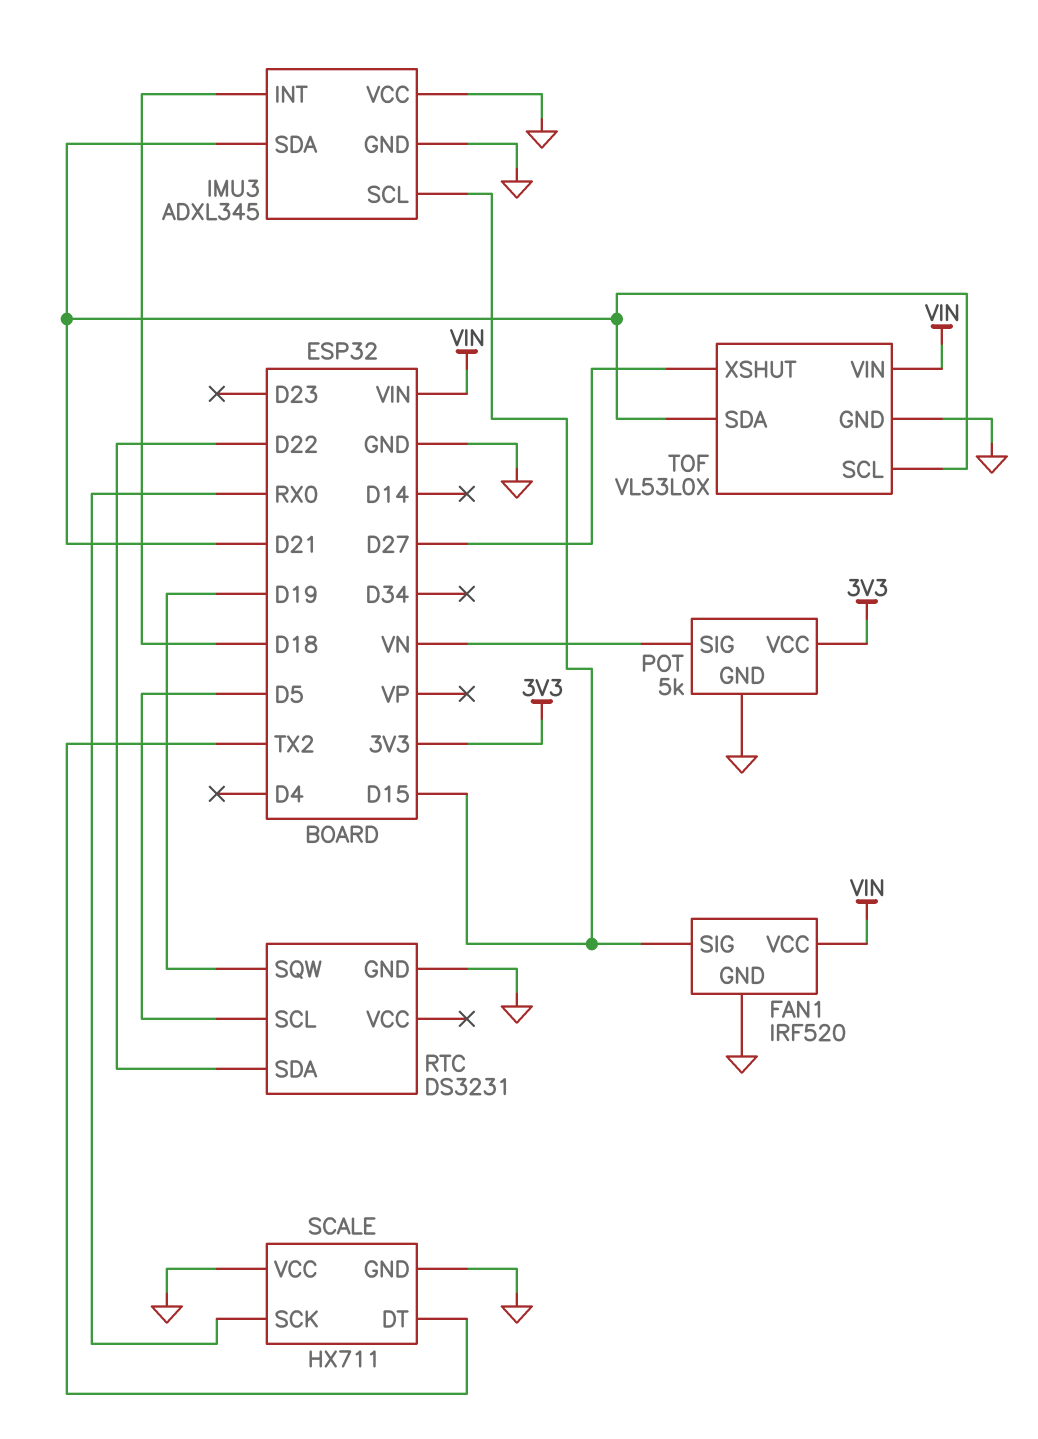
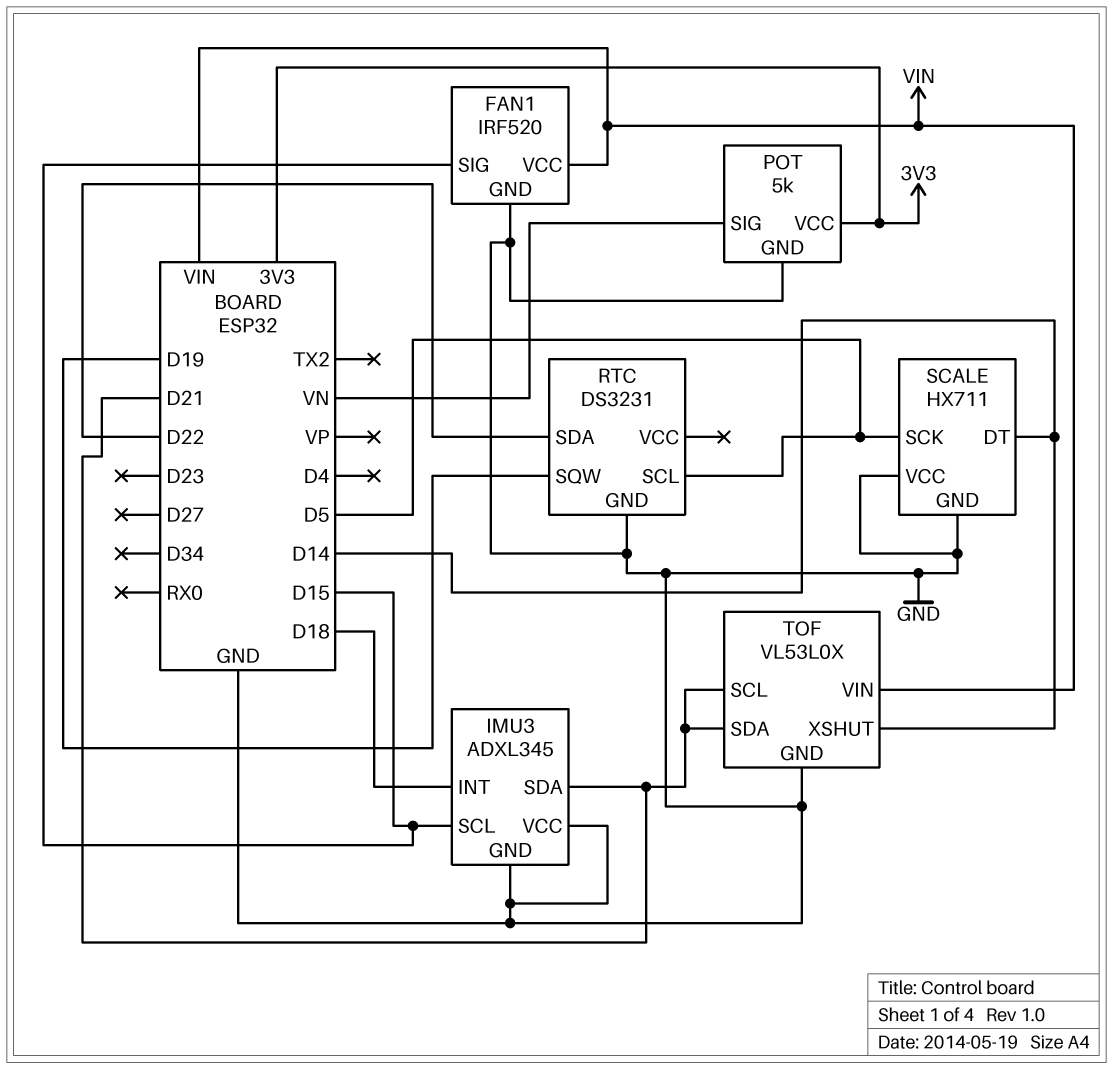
SCALE pin DT: TX2 -> D14
SCALE pin SCK: RX0 -> D5
TOF pin XSHUT: D27 -> D14

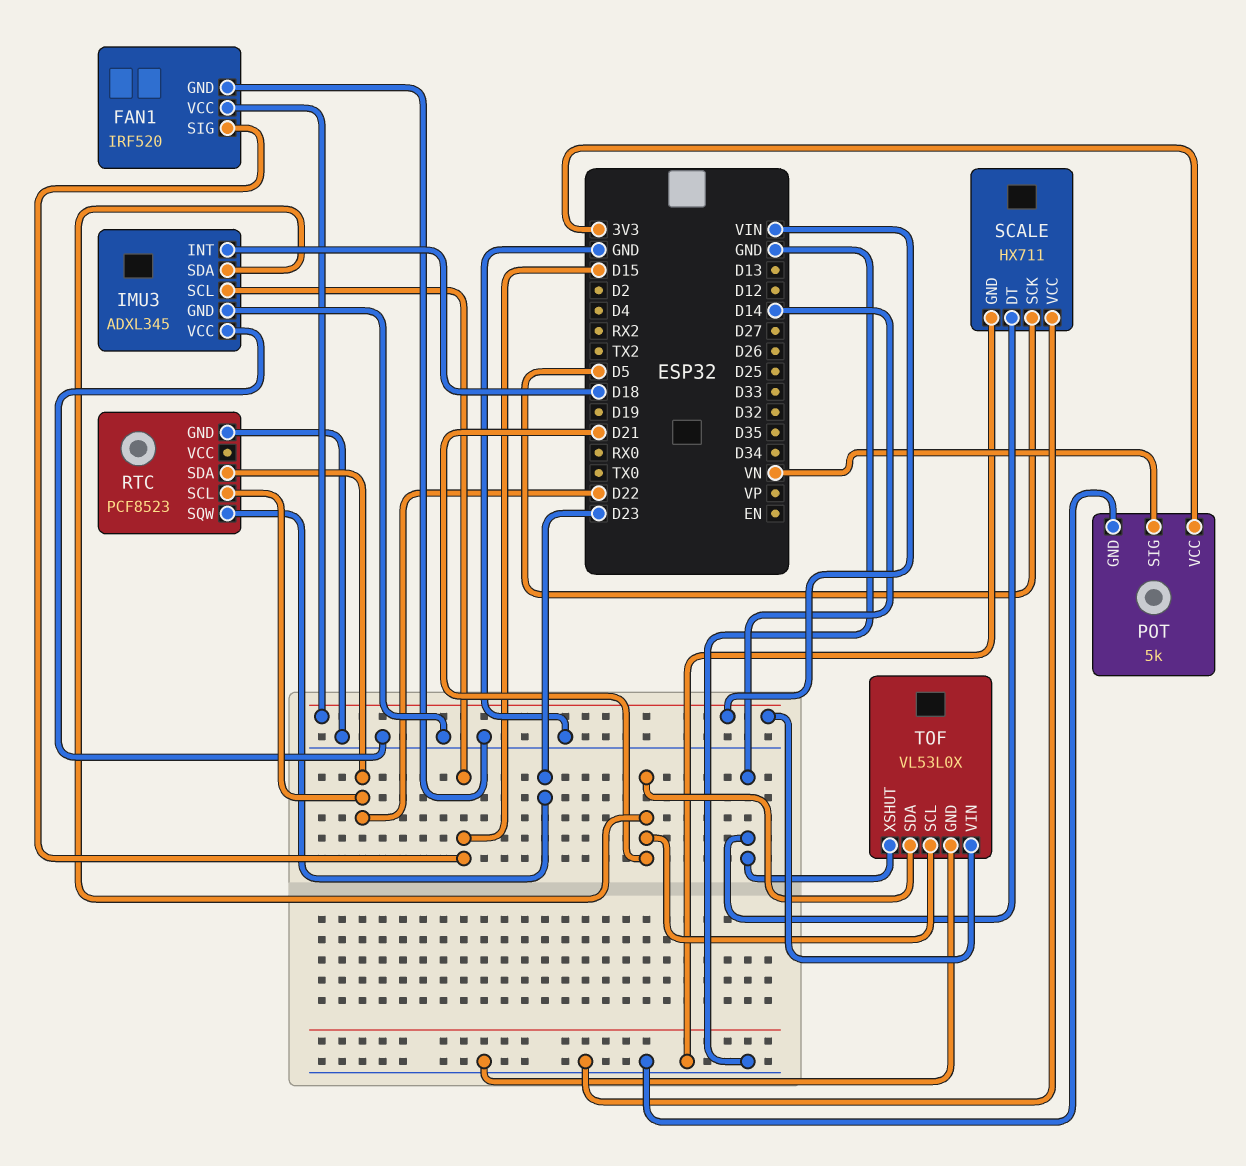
RTC: DS3231 -> PCF8523
RTC pin SCL: D5 -> D22
RTC pin SQW: D19 -> D23

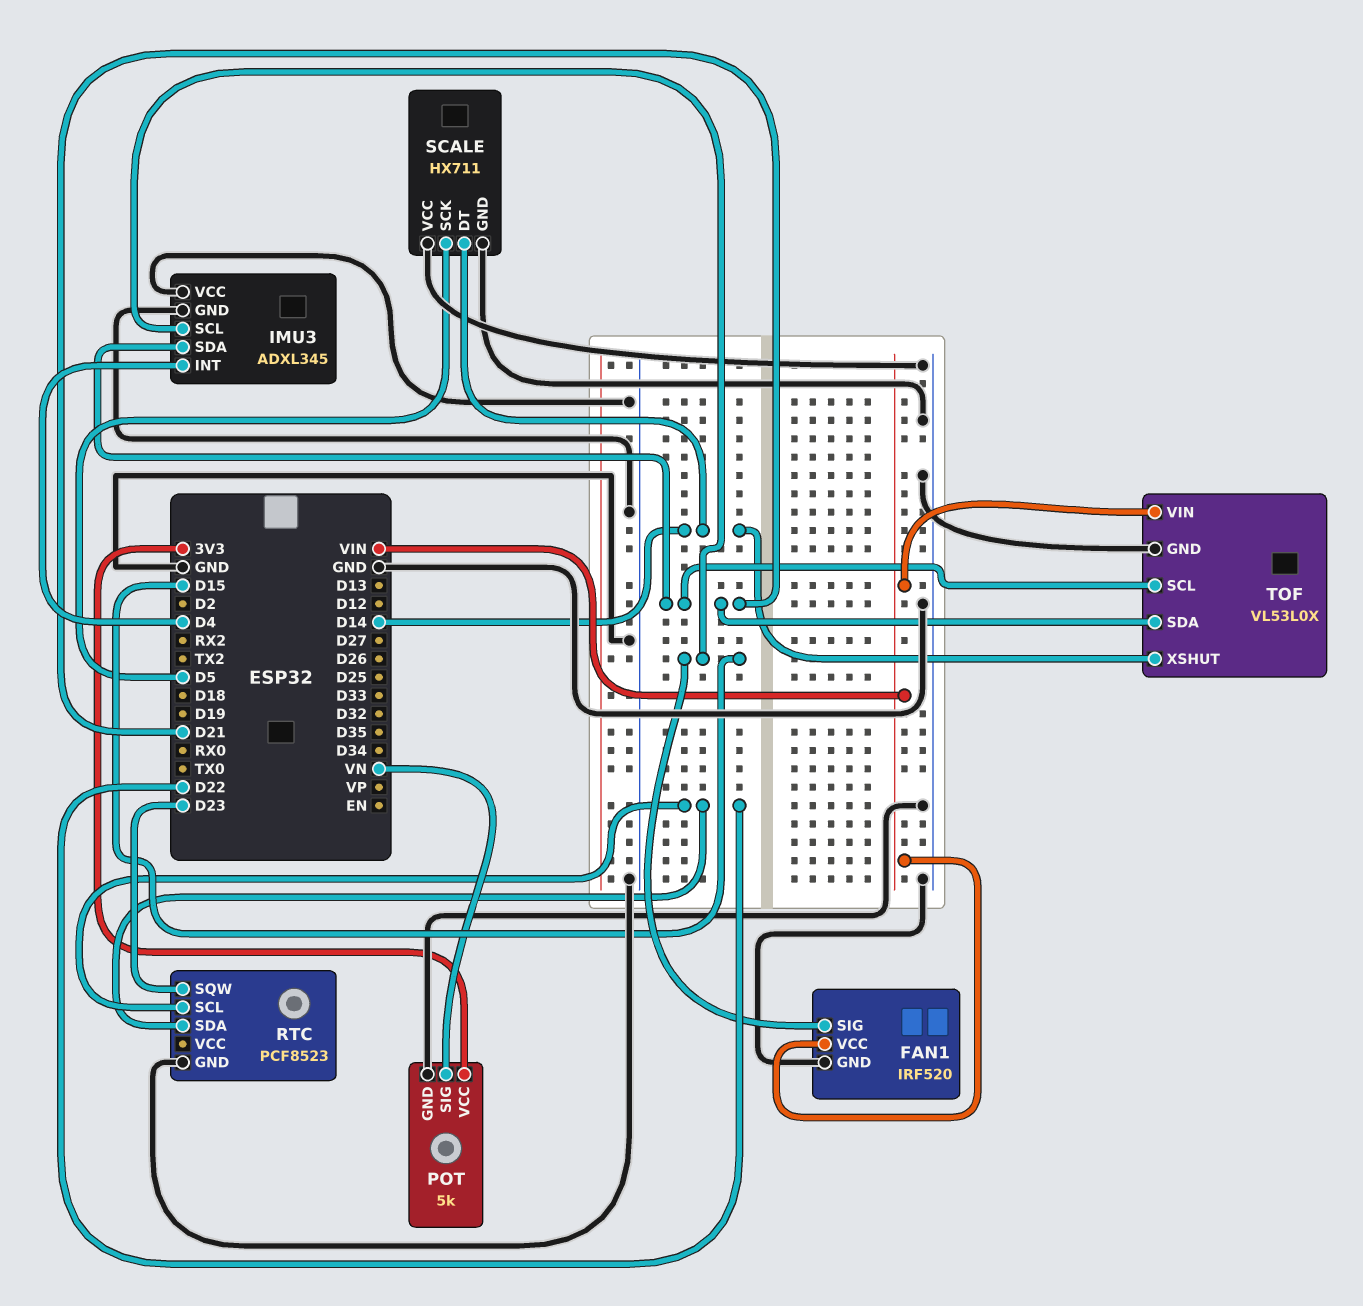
IMU3 pin INT: D18 -> D4

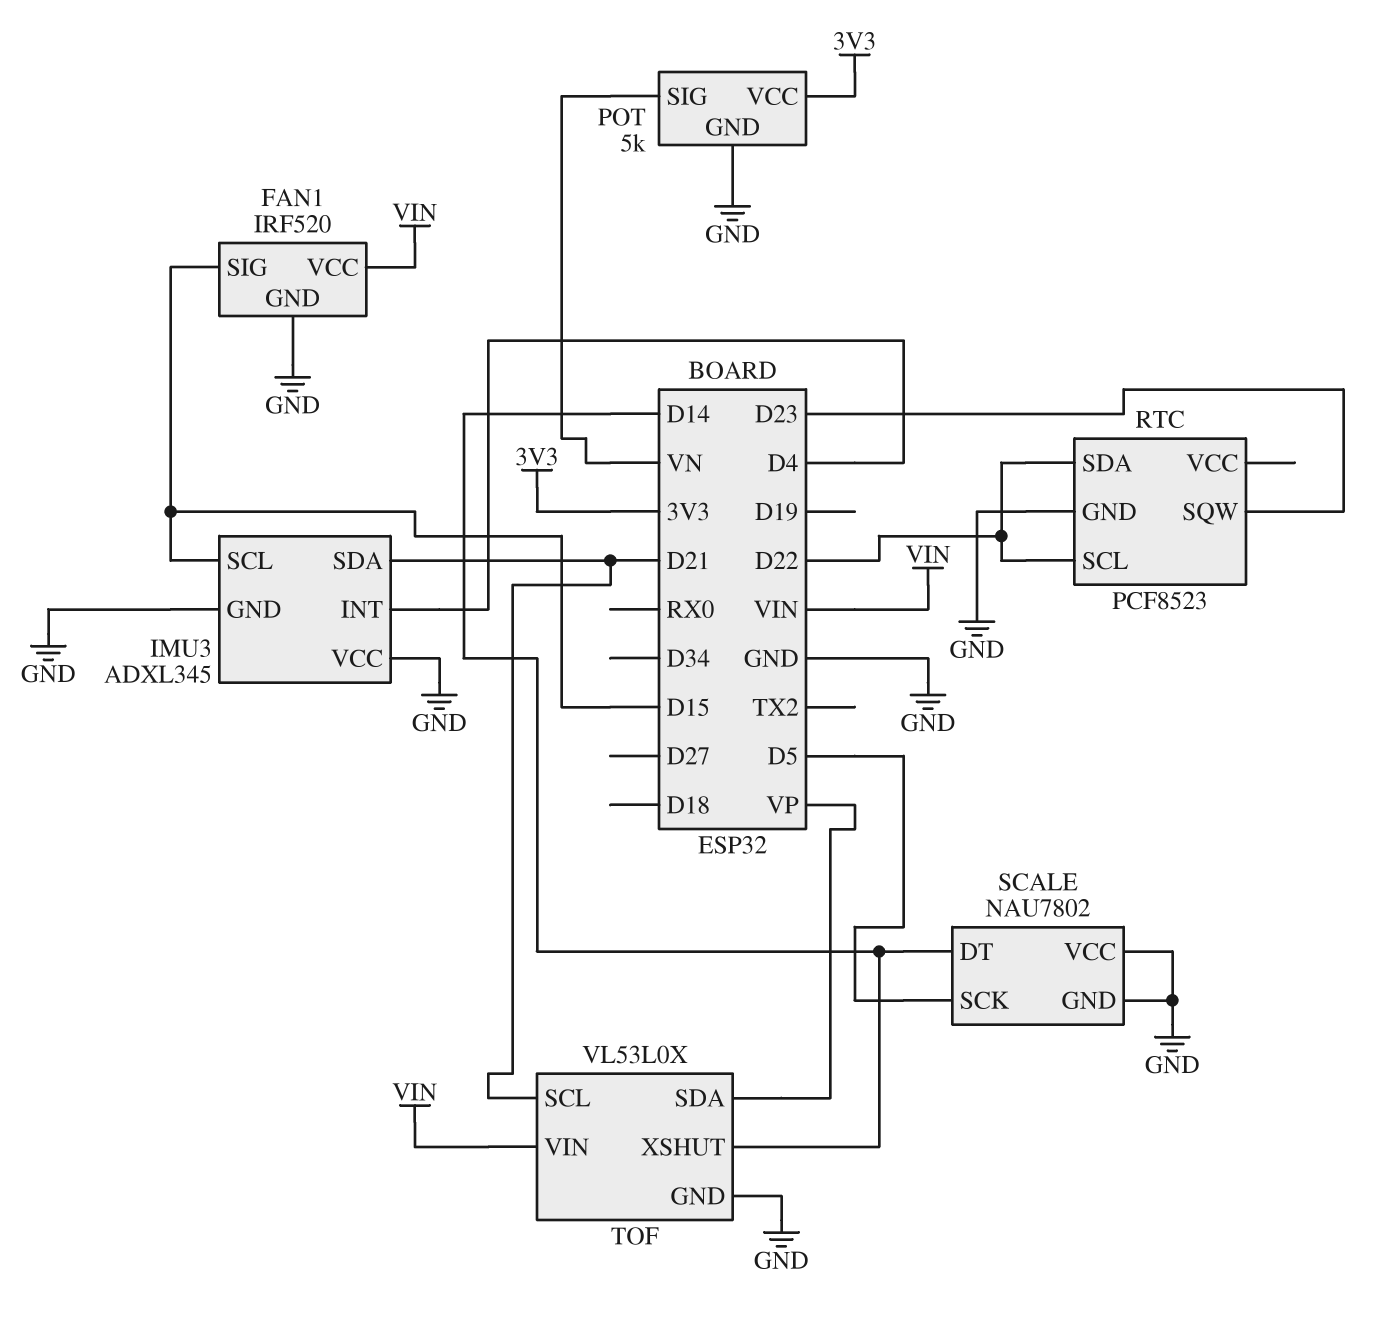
SCALE: HX711 -> NAU7802
TOF pin SDA: D21 -> VP

